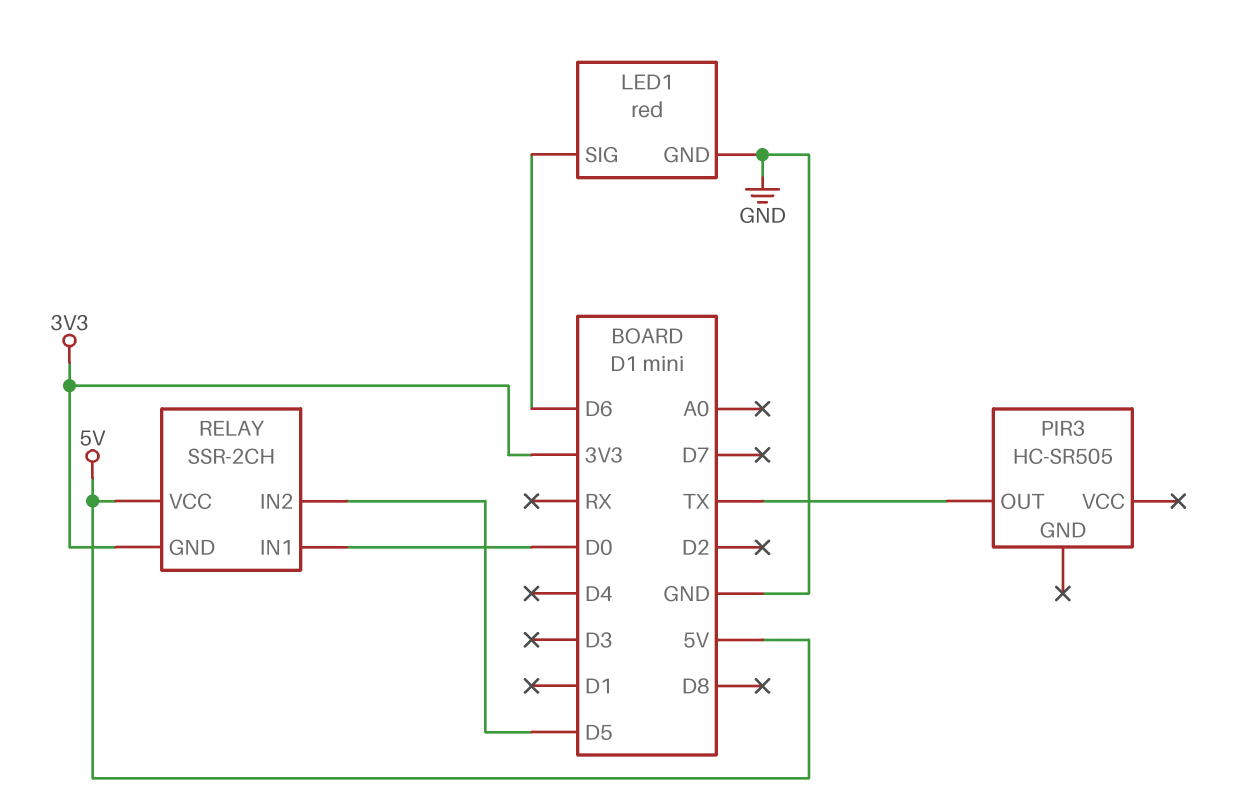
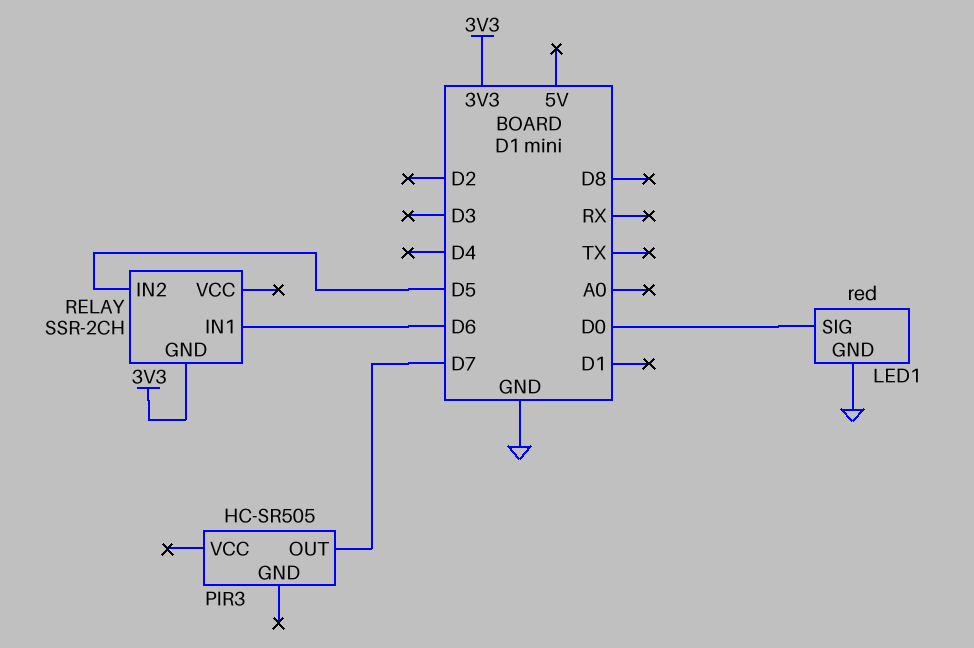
LED1 pin SIG: D6 -> D0
PIR3 pin OUT: TX -> D7
RELAY pin IN1: D0 -> D6
RELAY pin VCC: 5V -> none

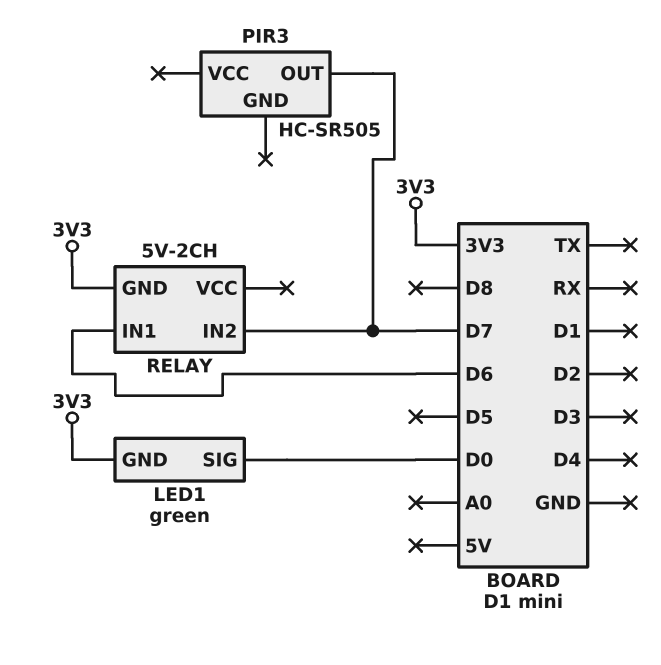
LED1: red -> green
LED1 pin GND: GND -> 3V3
RELAY: SSR-2CH -> 5V-2CH
RELAY pin IN2: D5 -> D7

